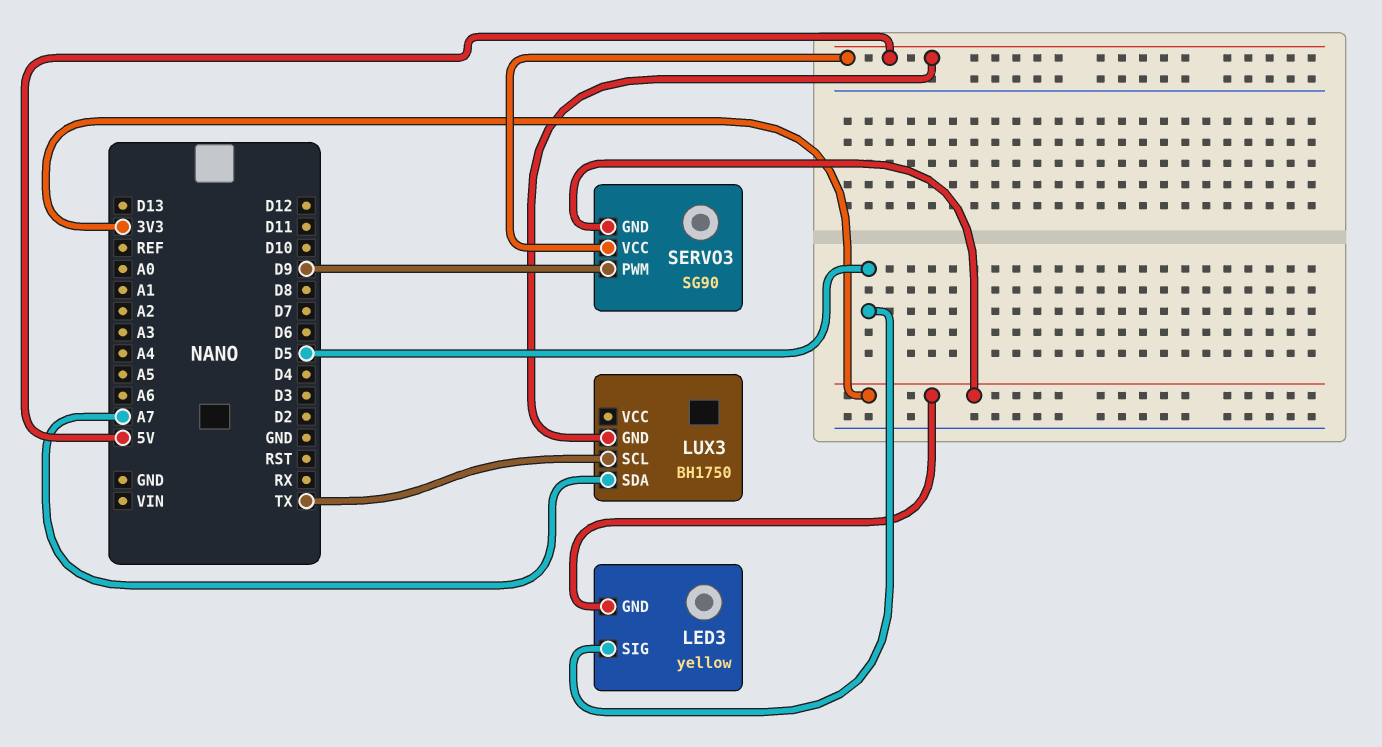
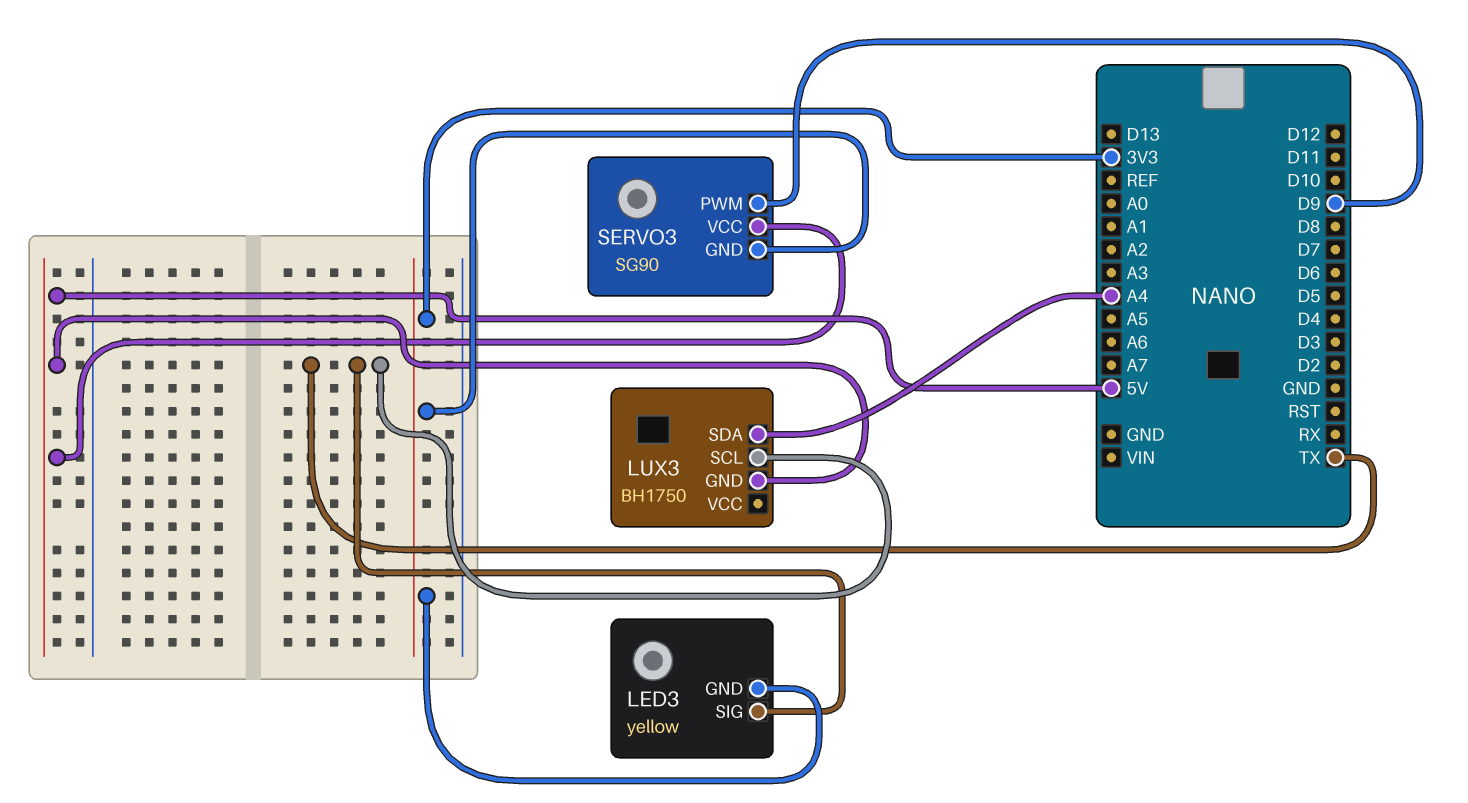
LED3 pin SIG: D5 -> TX
LUX3 pin SDA: A7 -> A4

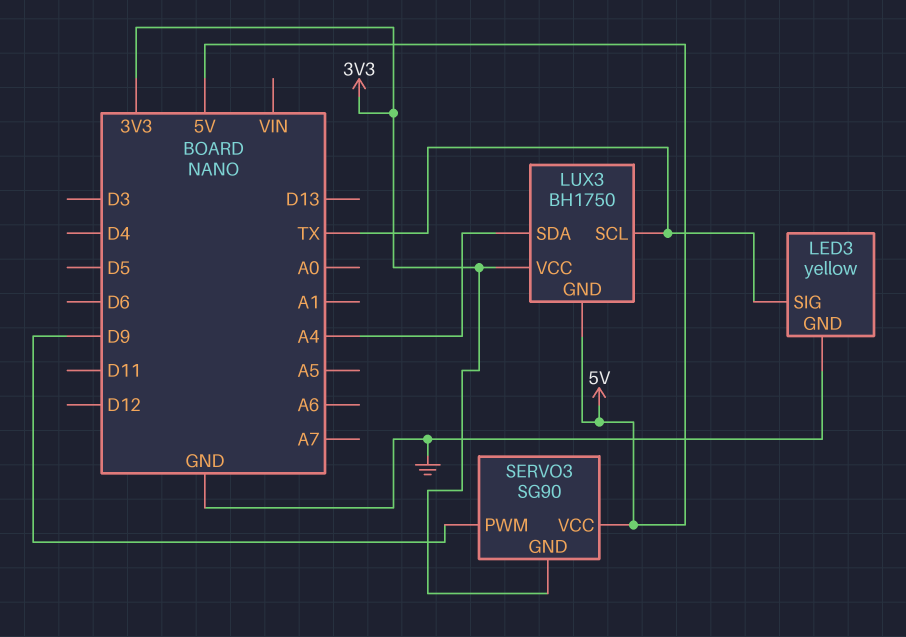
LED3 pin GND: 3V3 -> GND
LUX3 pin VCC: none -> 3V3

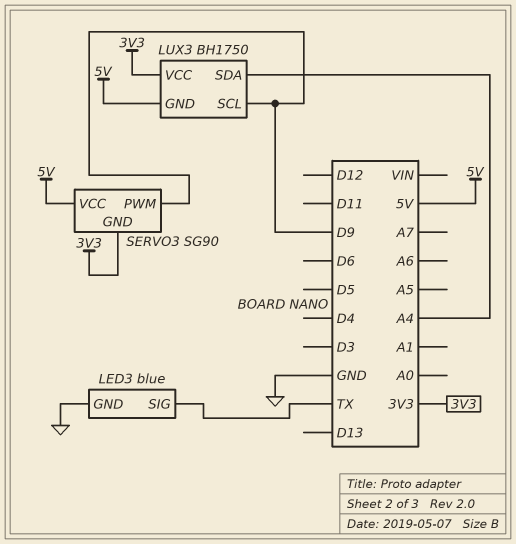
LED3: yellow -> blue
LUX3 pin SCL: TX -> D9

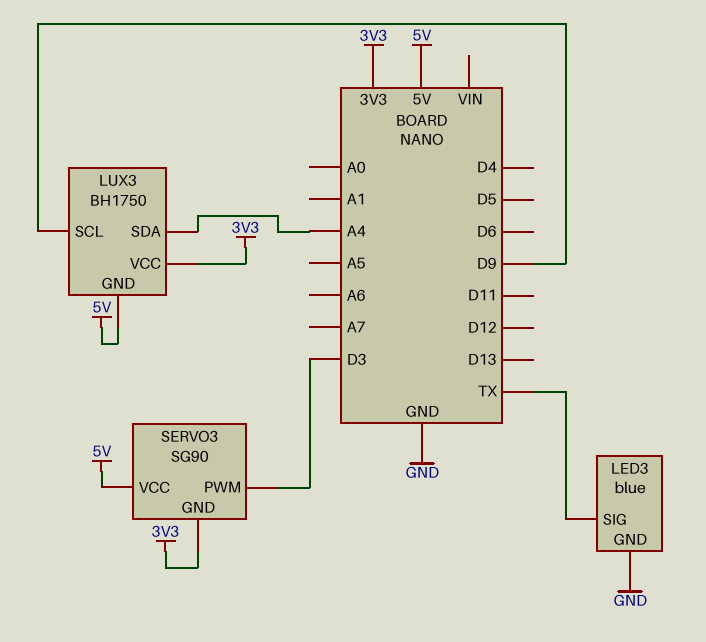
SERVO3 pin PWM: D9 -> D3

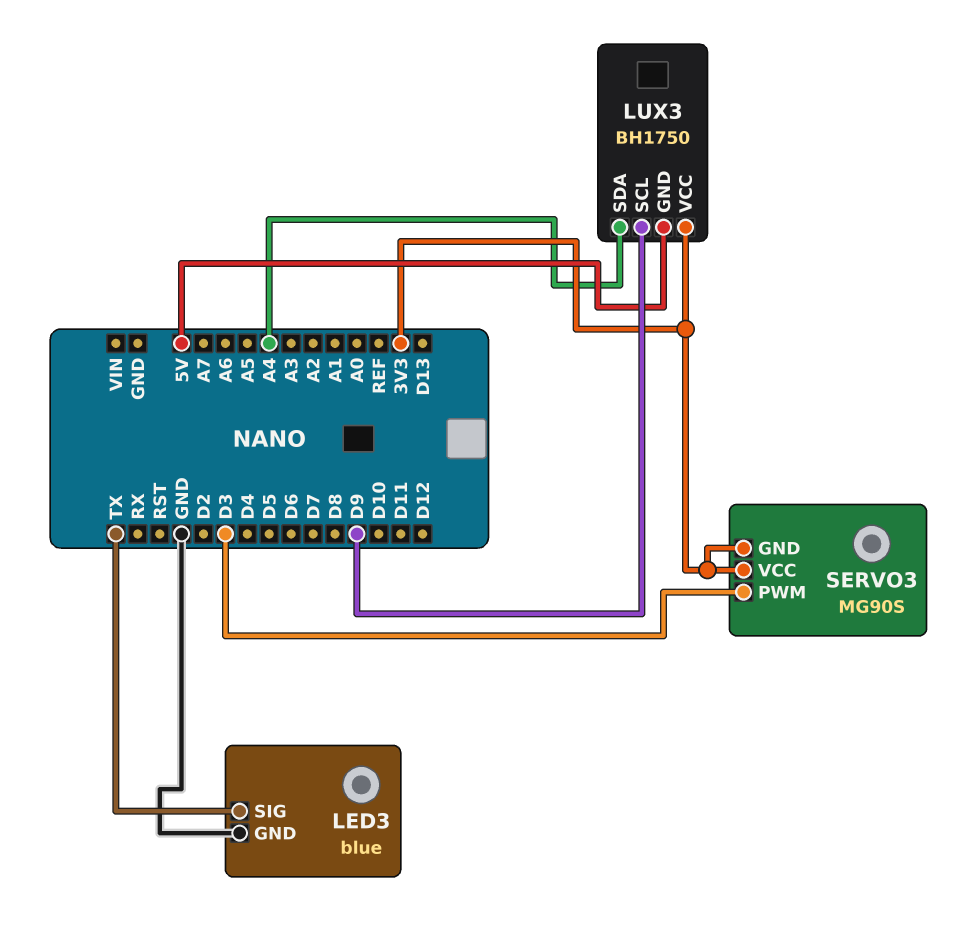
SERVO3: SG90 -> MG90S
SERVO3 pin VCC: 5V -> 3V3

